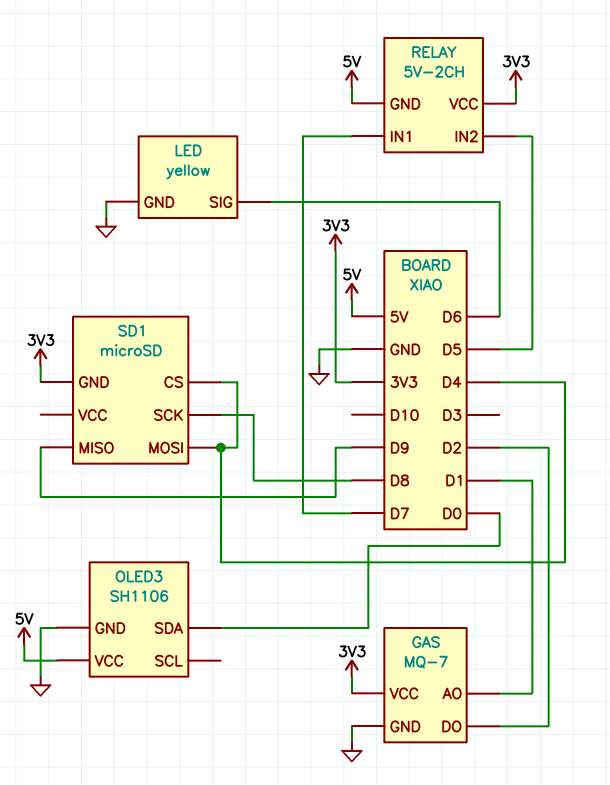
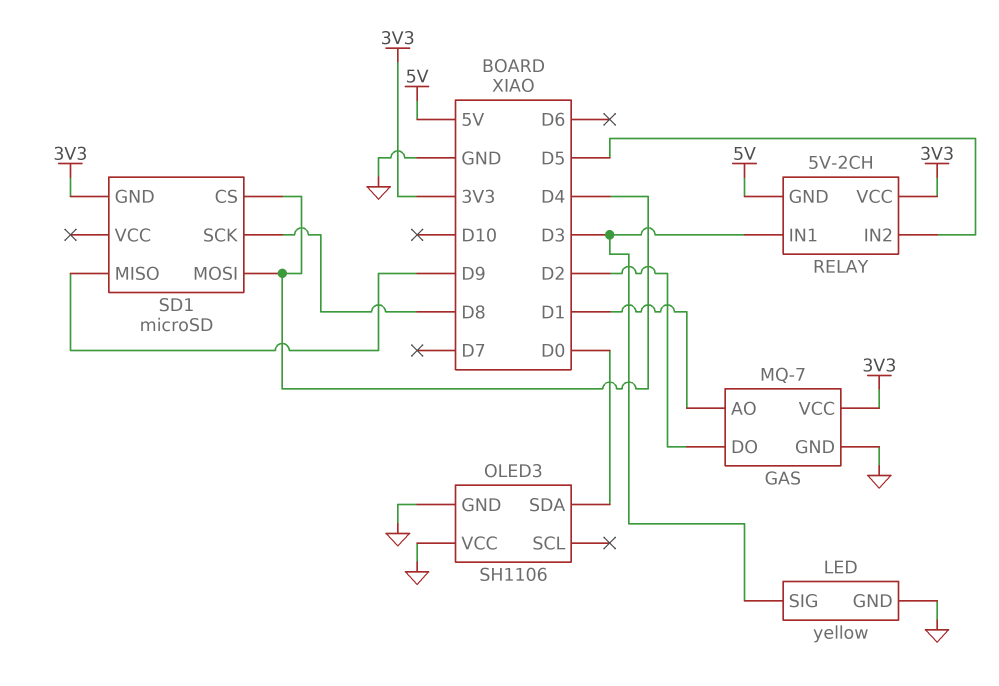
LED pin SIG: D6 -> D3
OLED3 pin VCC: 5V -> GND
RELAY pin IN1: D7 -> D3

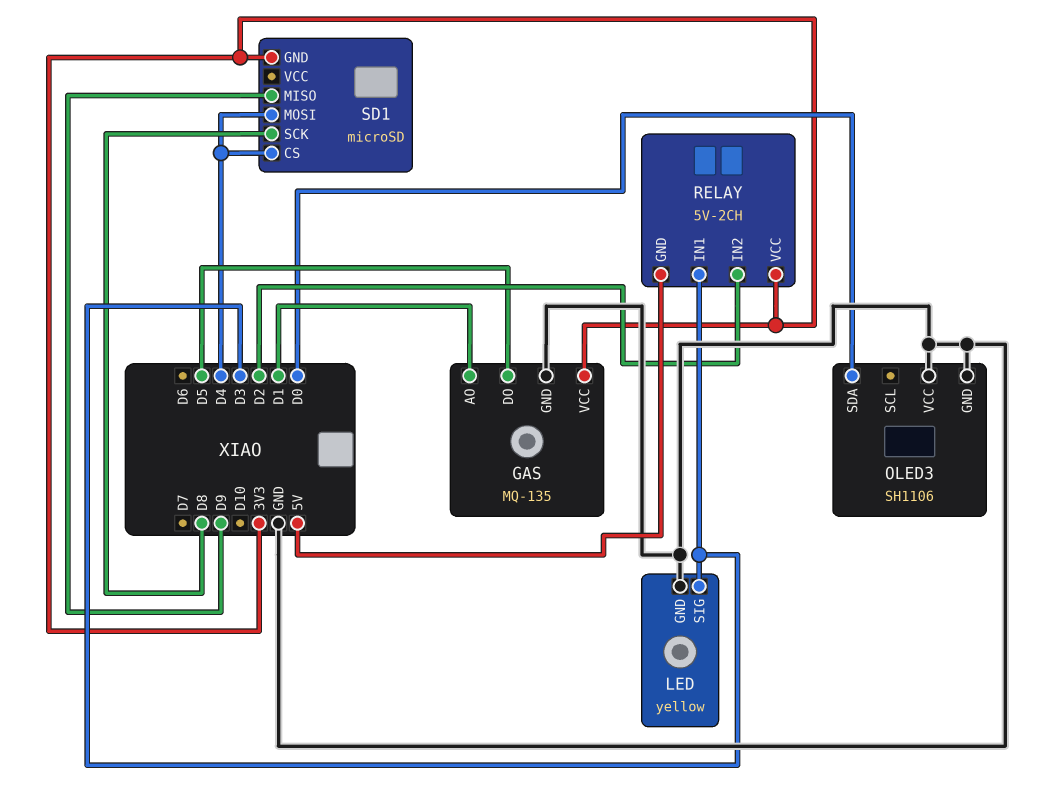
GAS: MQ-7 -> MQ-135
GAS pin DO: D2 -> D5
RELAY pin IN2: D5 -> D2

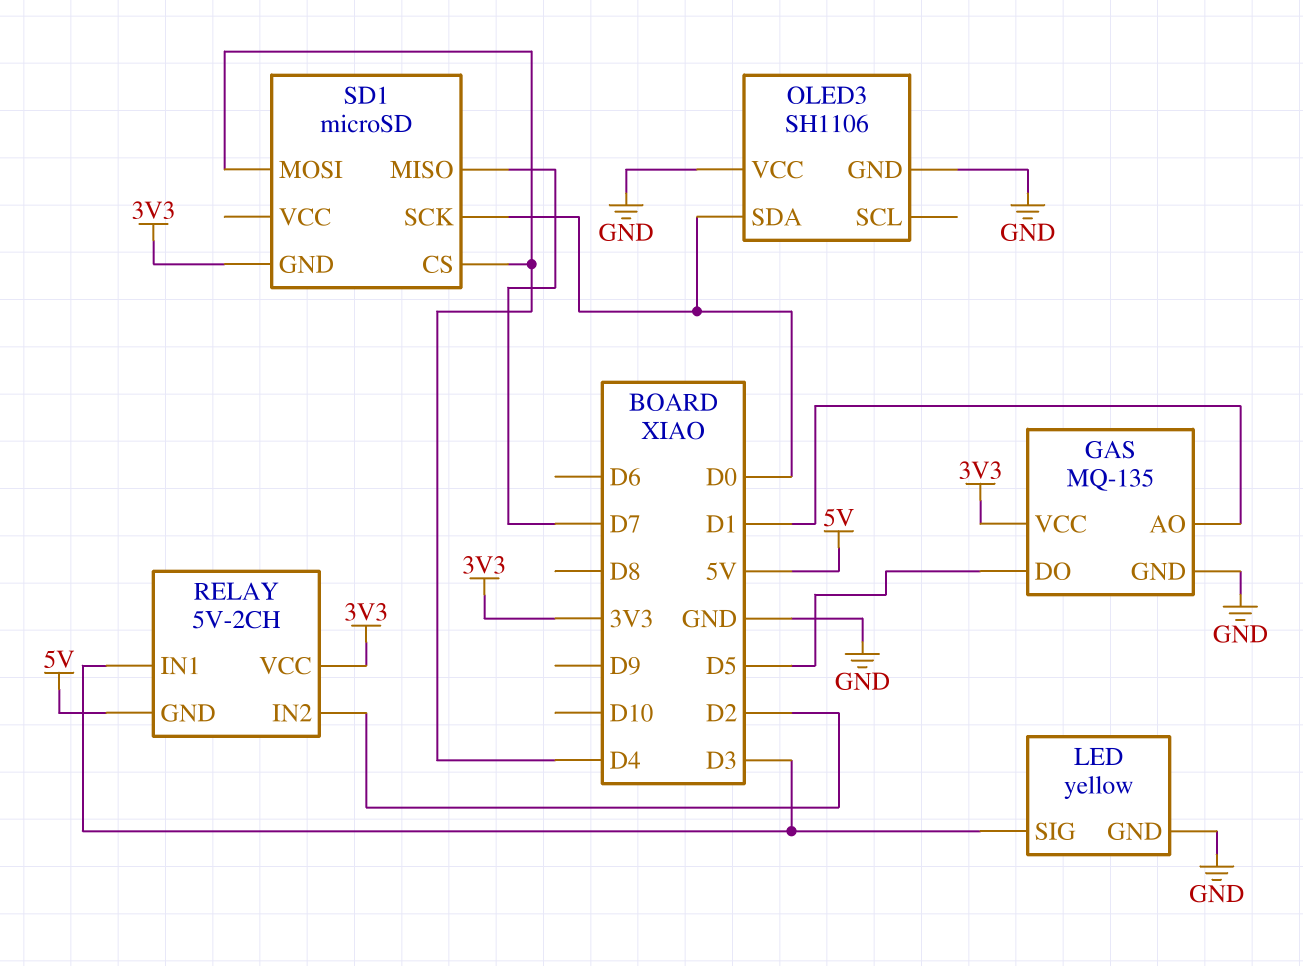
SD1 pin MISO: D9 -> D7
SD1 pin SCK: D8 -> D0

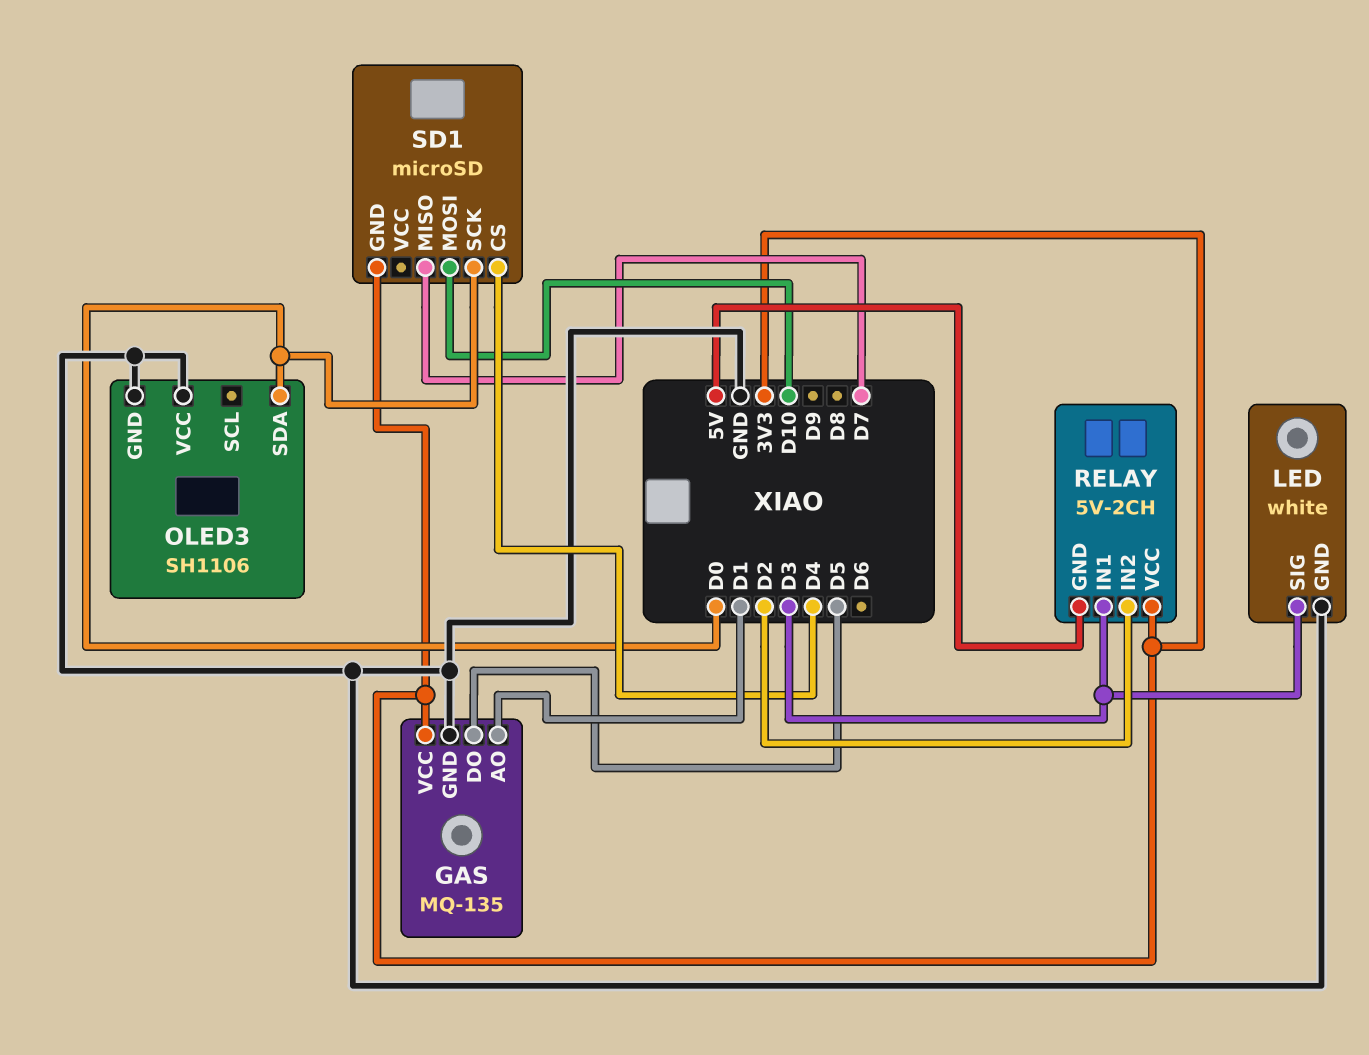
LED: yellow -> white
SD1 pin MOSI: D4 -> D10

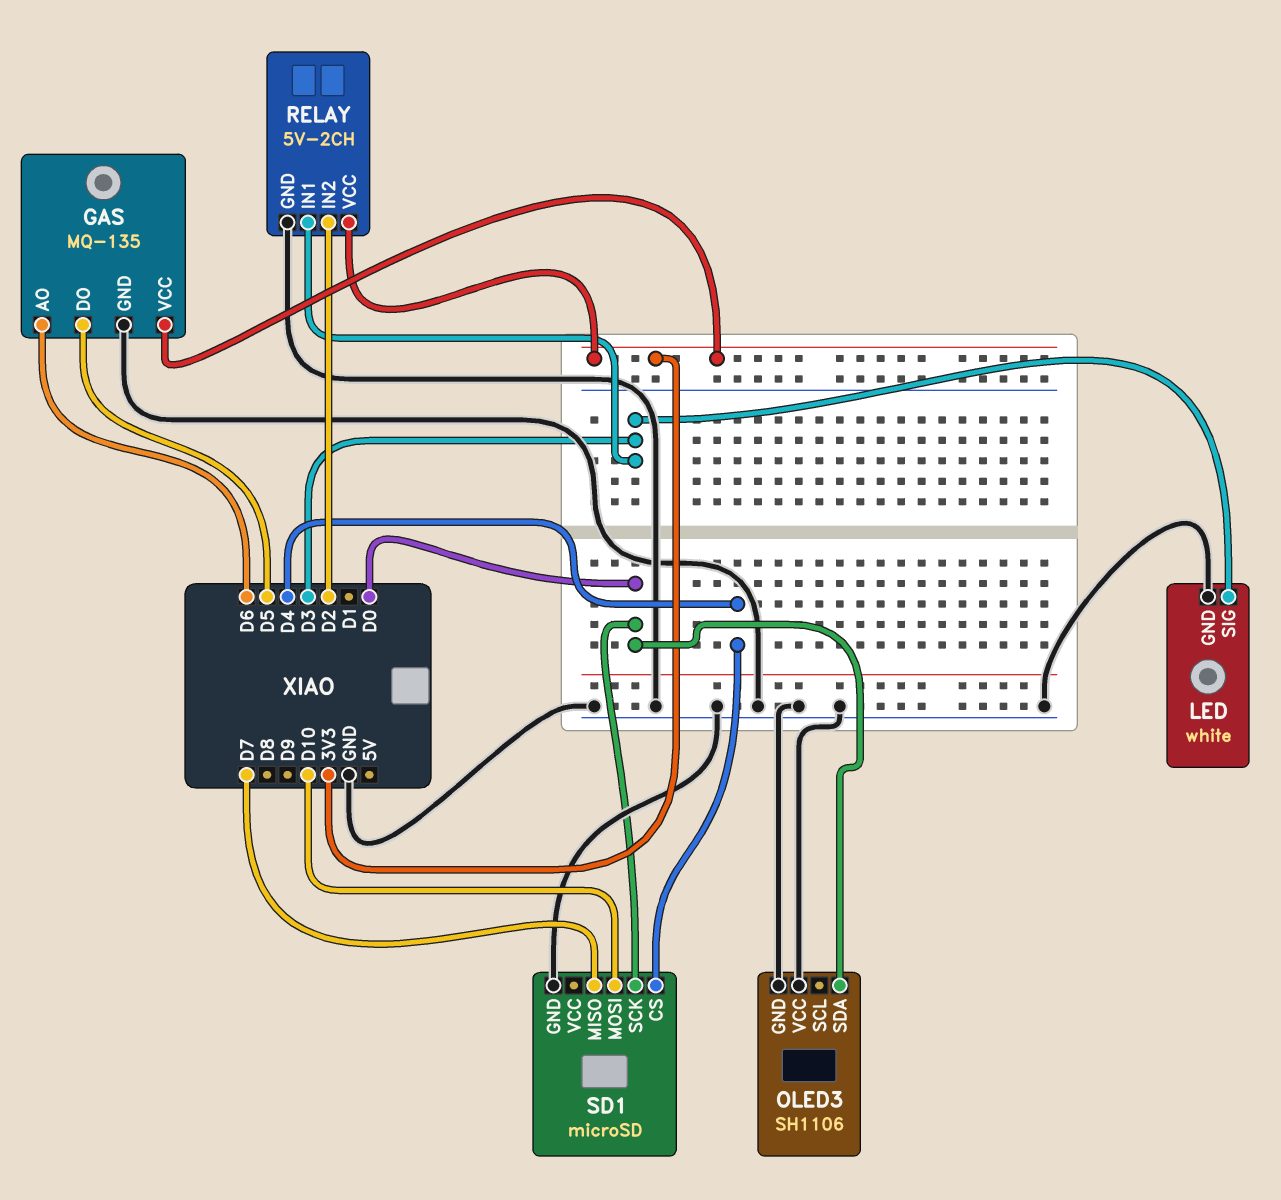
GAS pin AO: D1 -> D6
RELAY pin GND: 5V -> GND
SD1 pin GND: 3V3 -> GND

